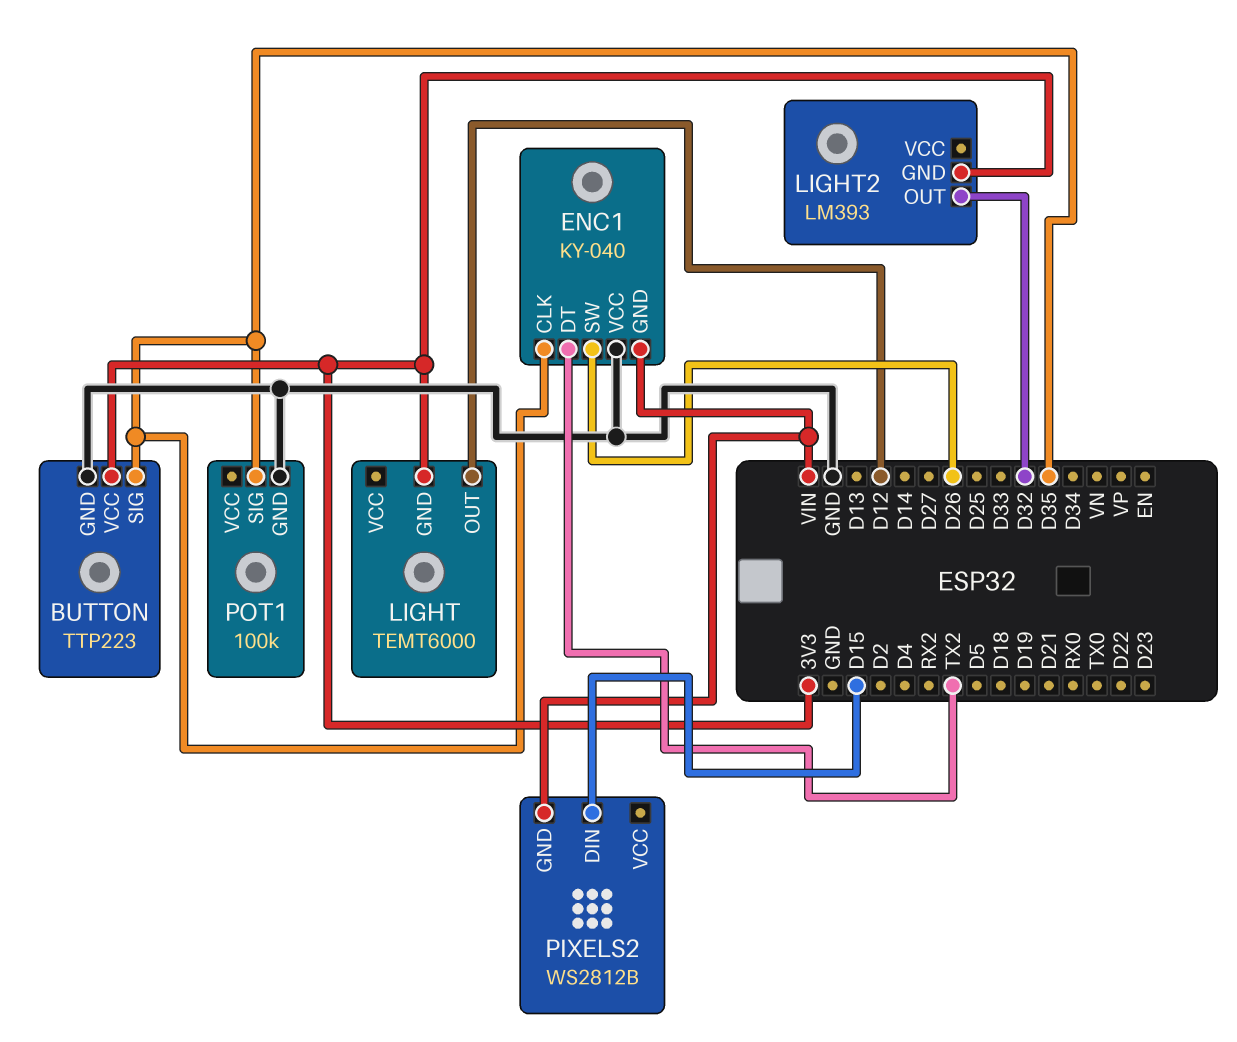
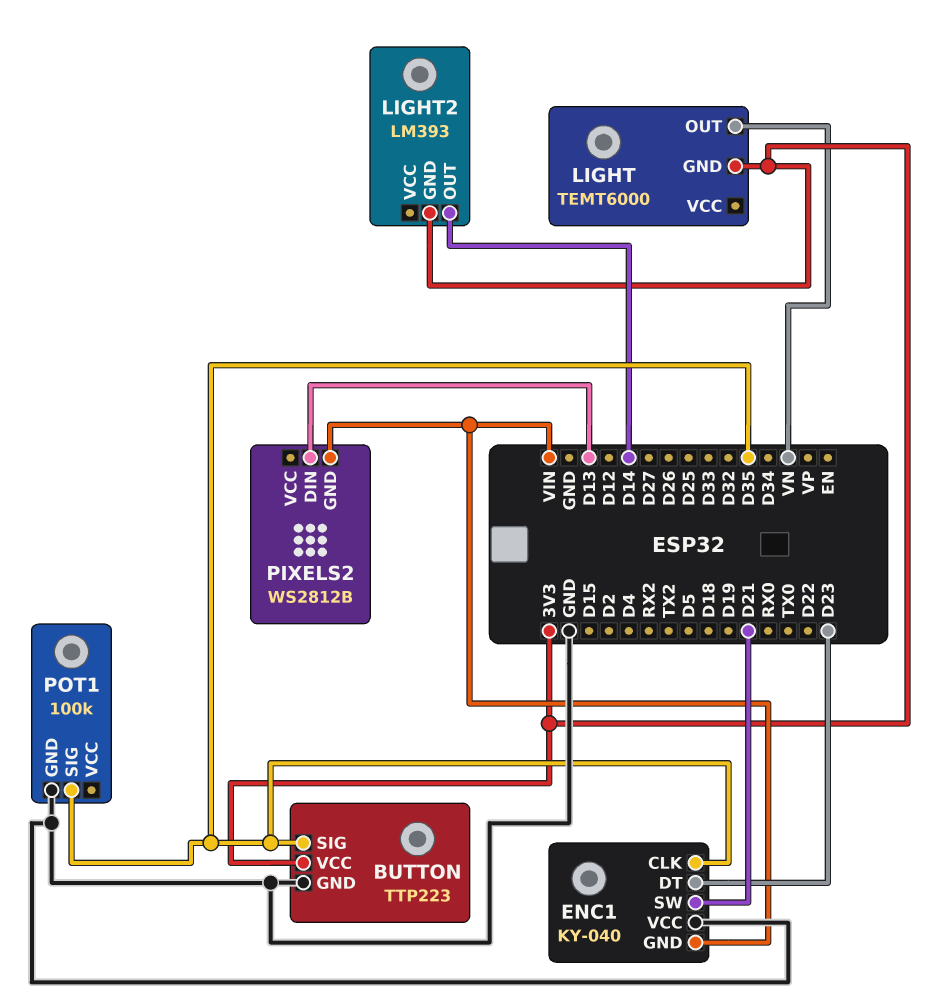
ENC1 pin DT: TX2 -> D23
ENC1 pin SW: D26 -> D21
LIGHT pin OUT: D12 -> VN
LIGHT2 pin OUT: D32 -> D14
PIXELS2 pin DIN: D15 -> D13

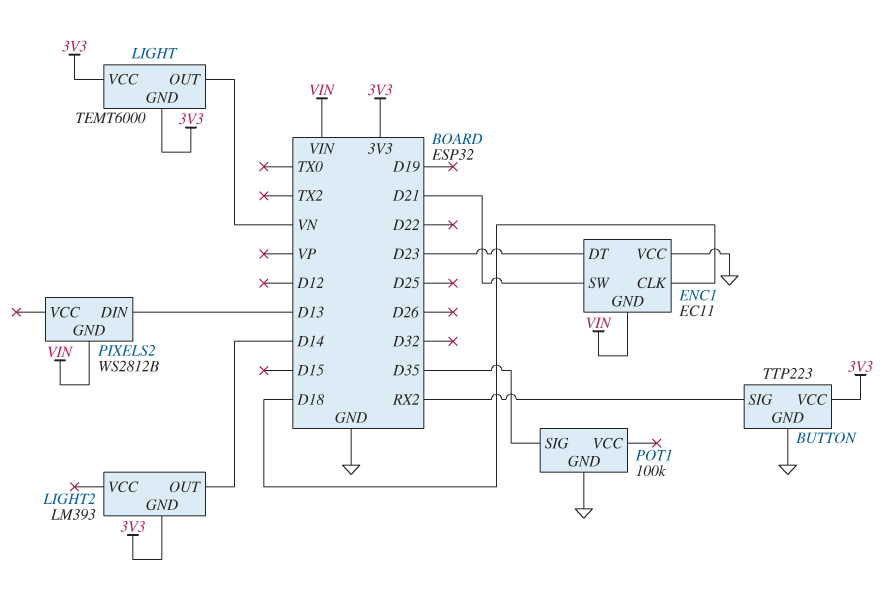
BUTTON pin SIG: D35 -> RX2
ENC1: KY-040 -> EC11
ENC1 pin CLK: D35 -> D18
LIGHT pin VCC: none -> 3V3

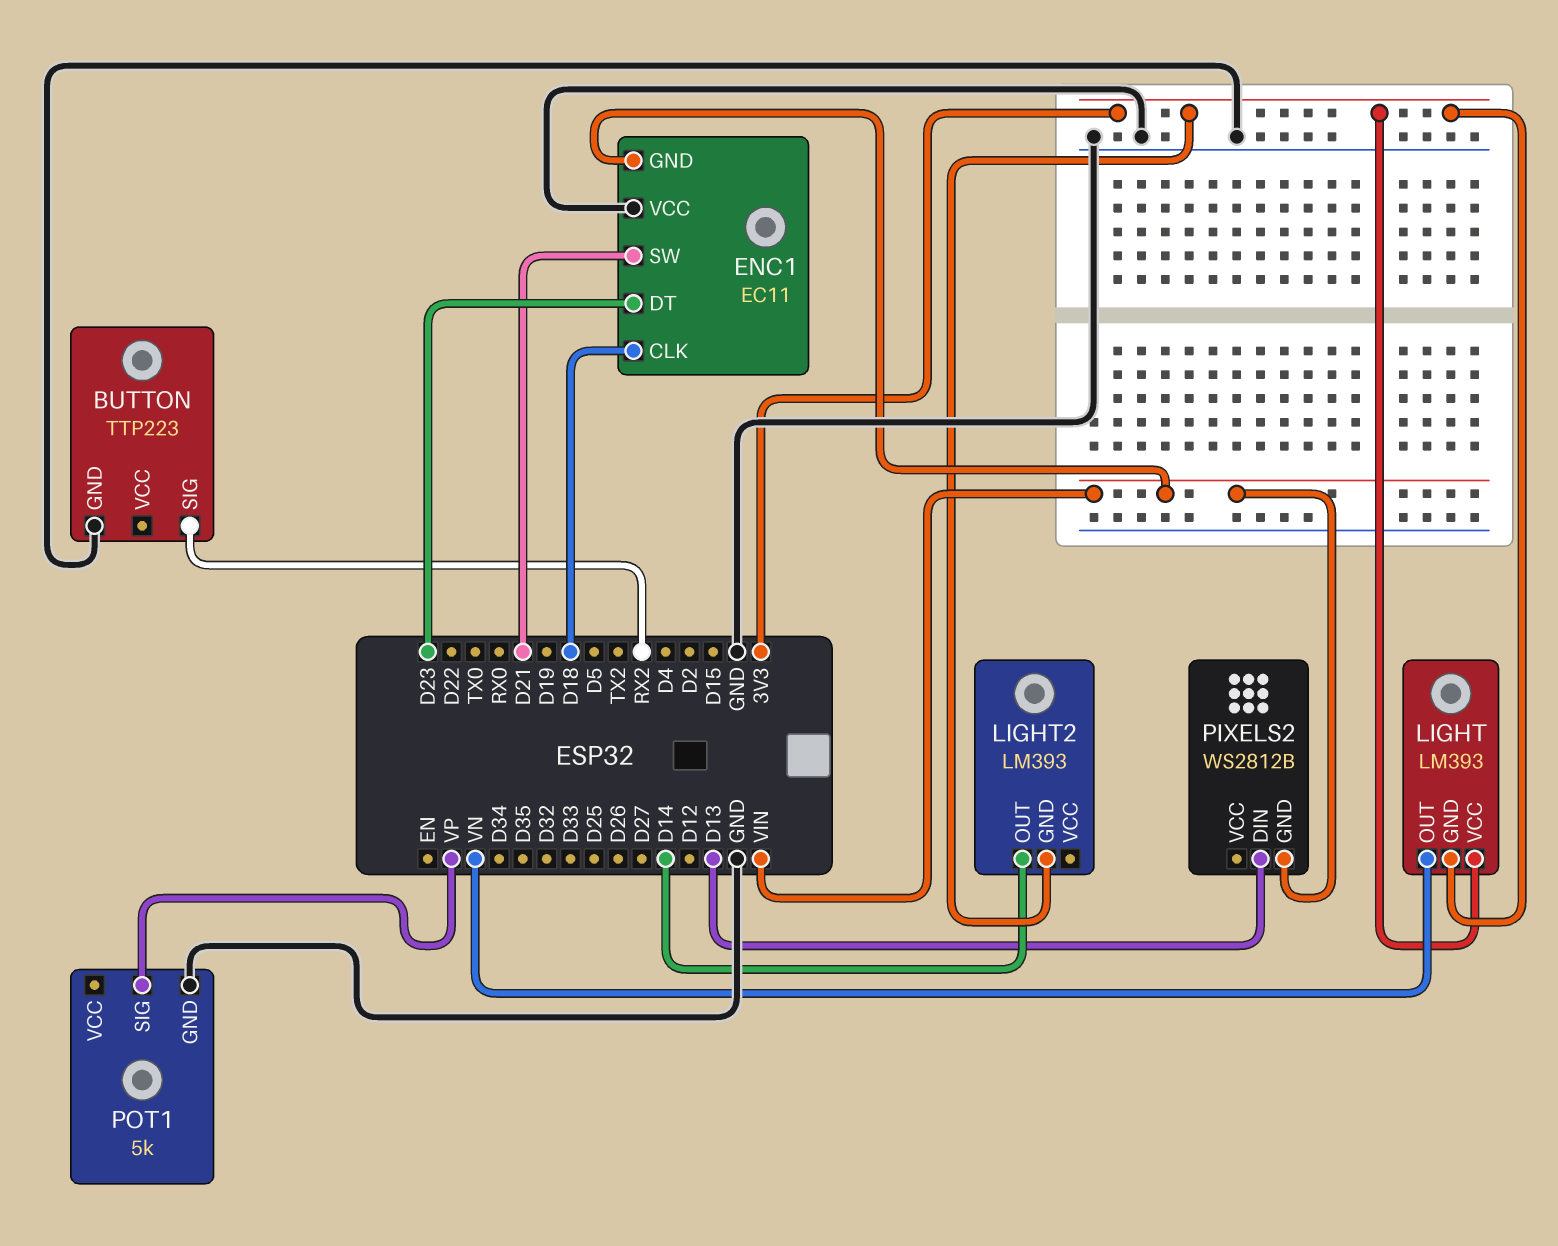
BUTTON pin VCC: 3V3 -> none
LIGHT: TEMT6000 -> LM393
POT1: 100k -> 5k
POT1 pin SIG: D35 -> VP

